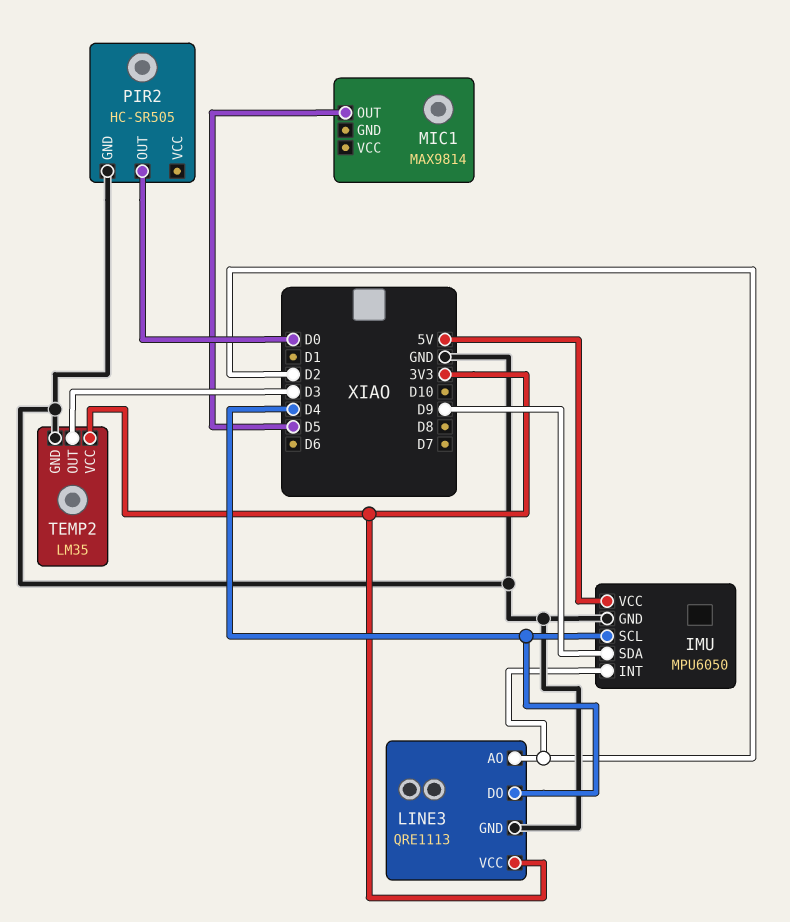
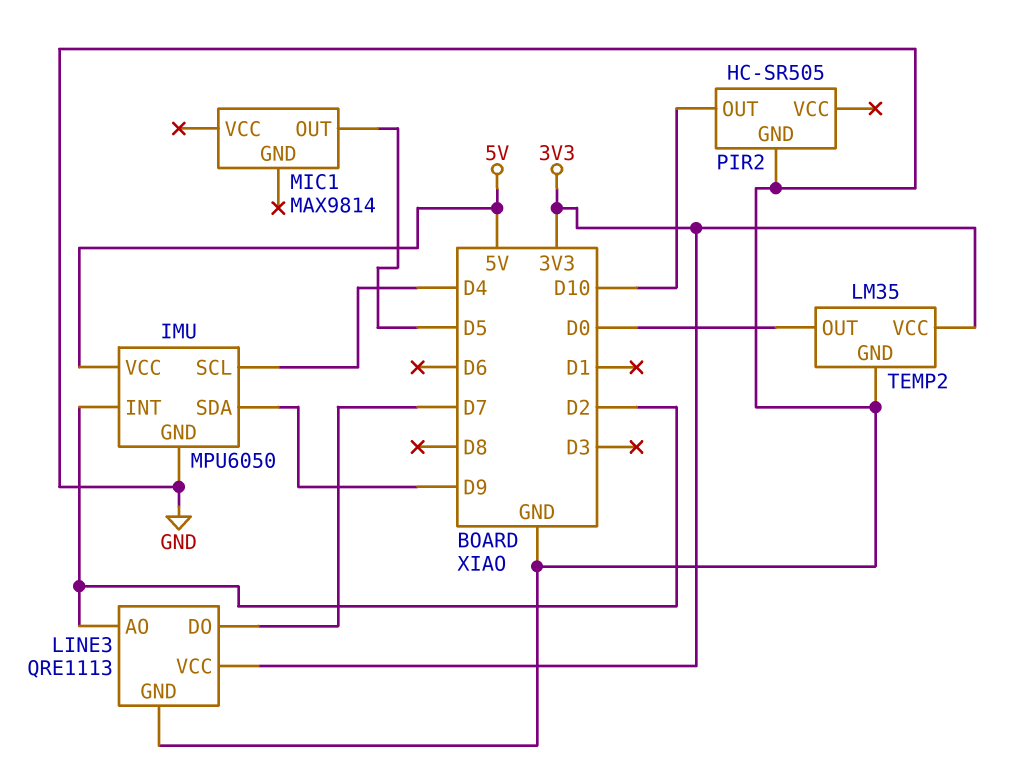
LINE3 pin DO: D4 -> D7
PIR2 pin OUT: D0 -> D10
TEMP2 pin OUT: D3 -> D0

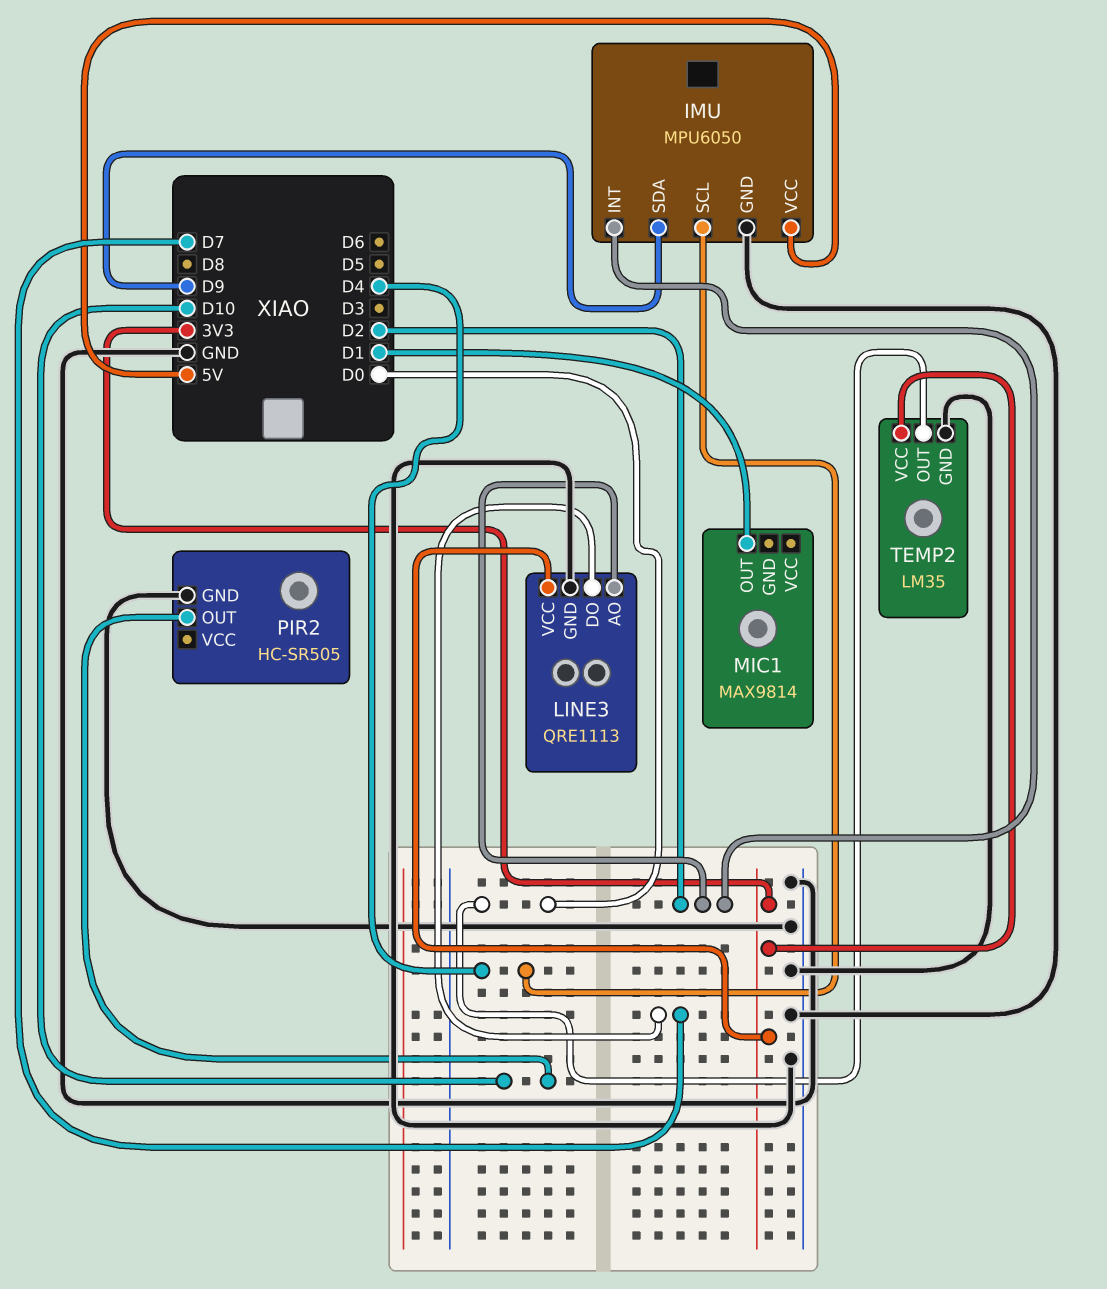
MIC1 pin OUT: D5 -> D1

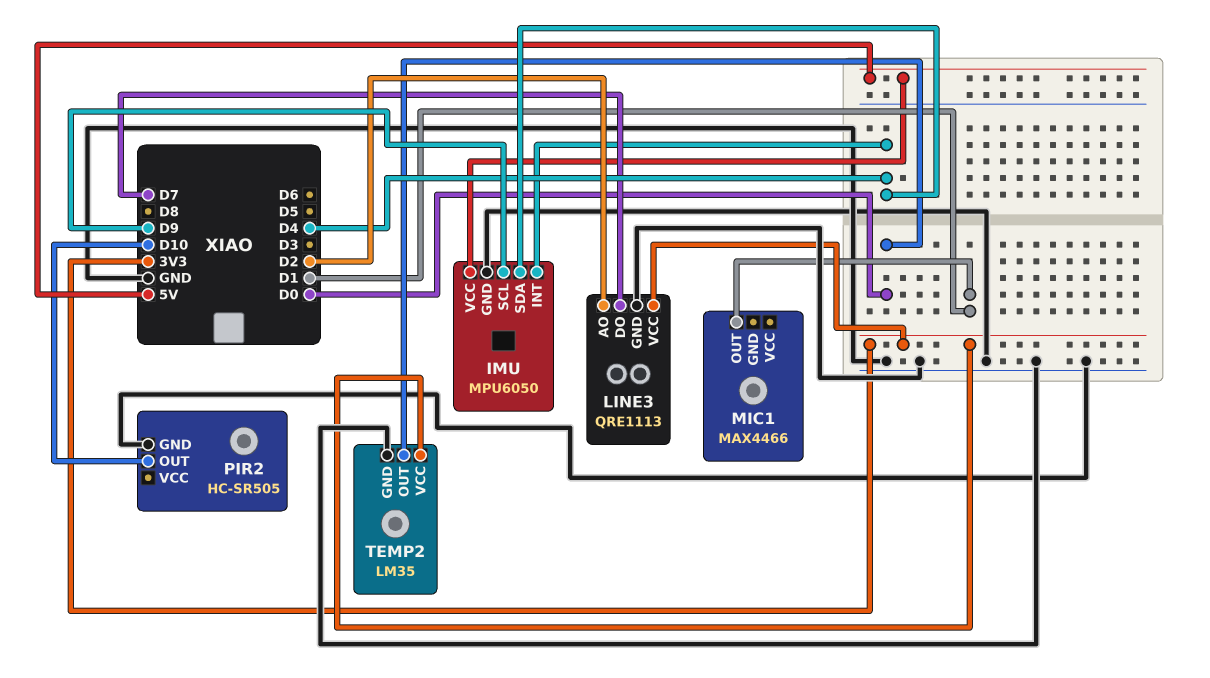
IMU pin INT: D2 -> D4
IMU pin SCL: D4 -> D9
IMU pin SDA: D9 -> D4
MIC1: MAX9814 -> MAX4466

